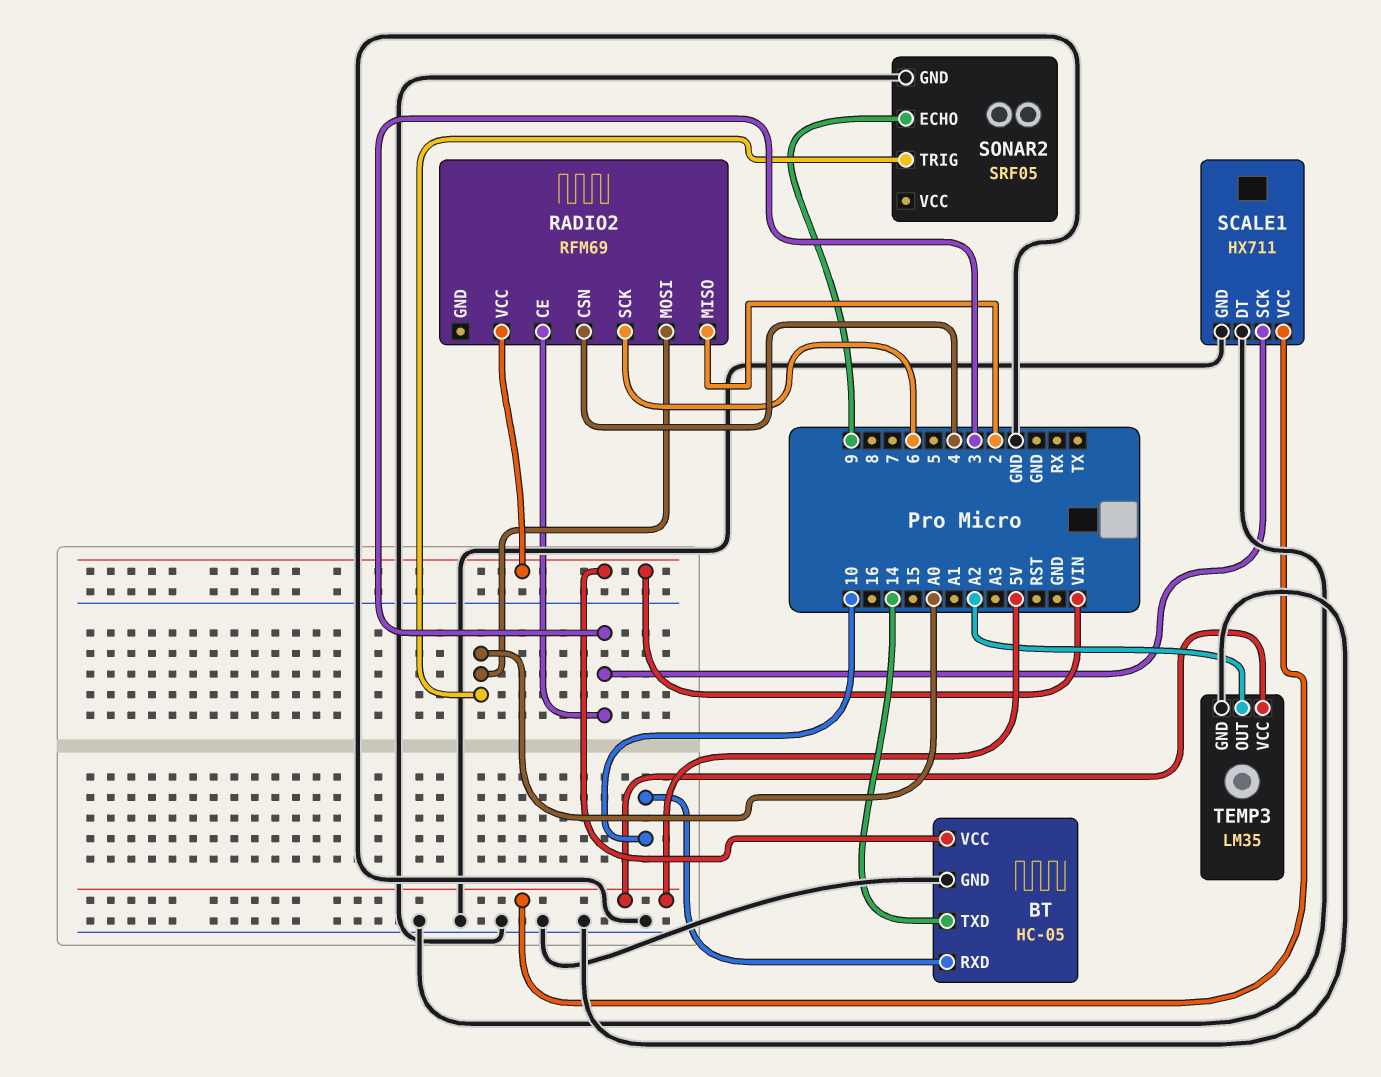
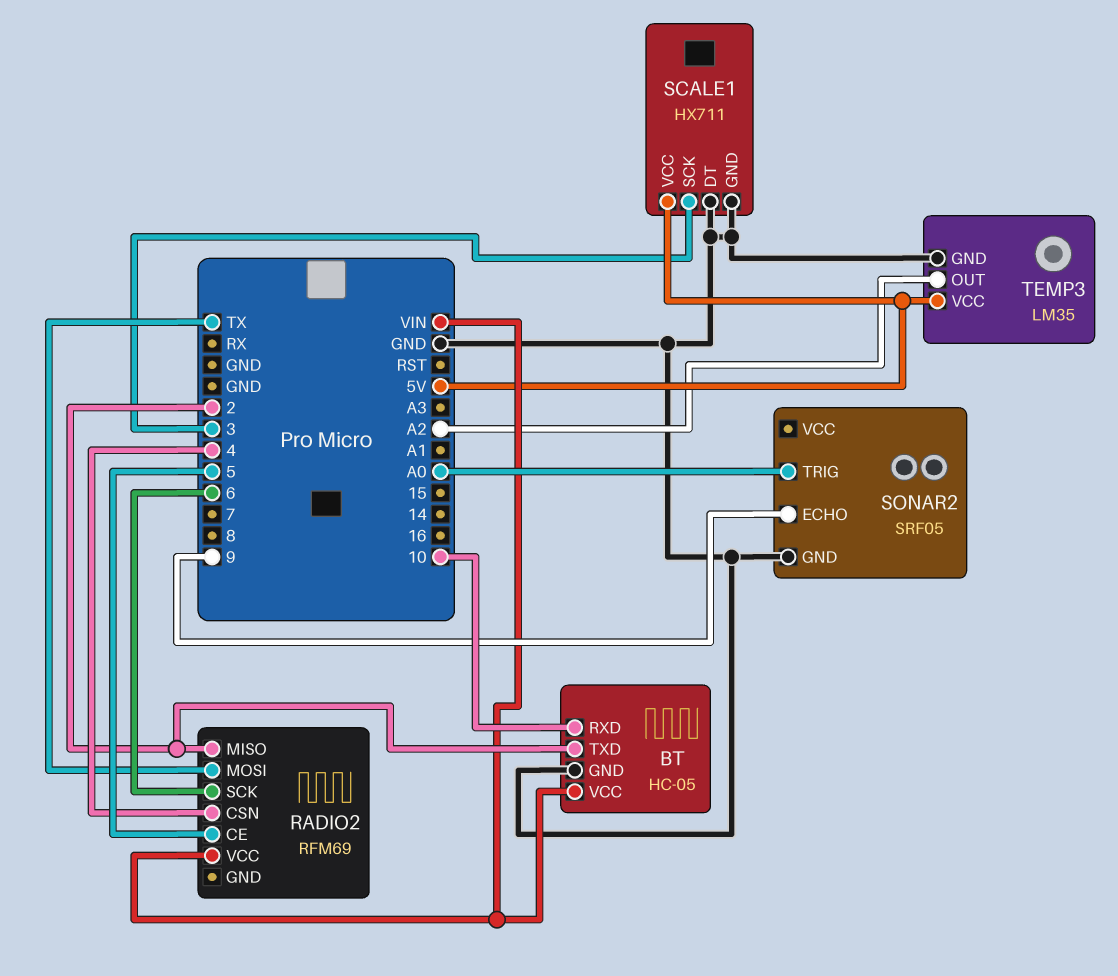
BT pin TXD: 14 -> 2
RADIO2 pin CE: 3 -> 5
RADIO2 pin MOSI: A0 -> TX

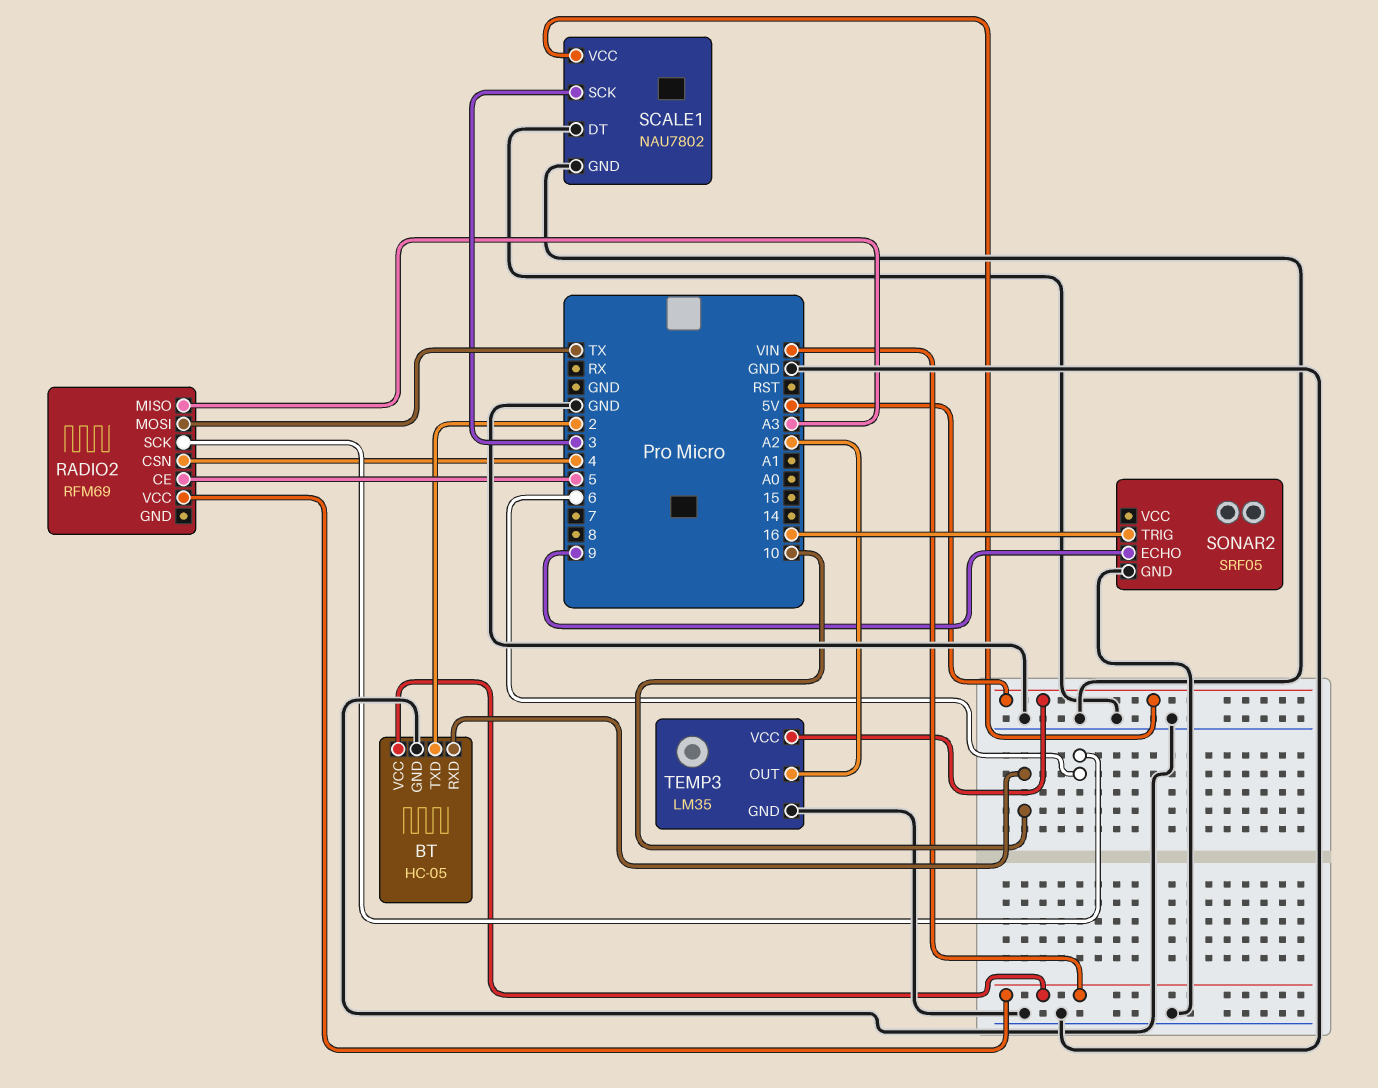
RADIO2 pin MISO: 2 -> A3
SCALE1: HX711 -> NAU7802
SONAR2 pin TRIG: A0 -> 16

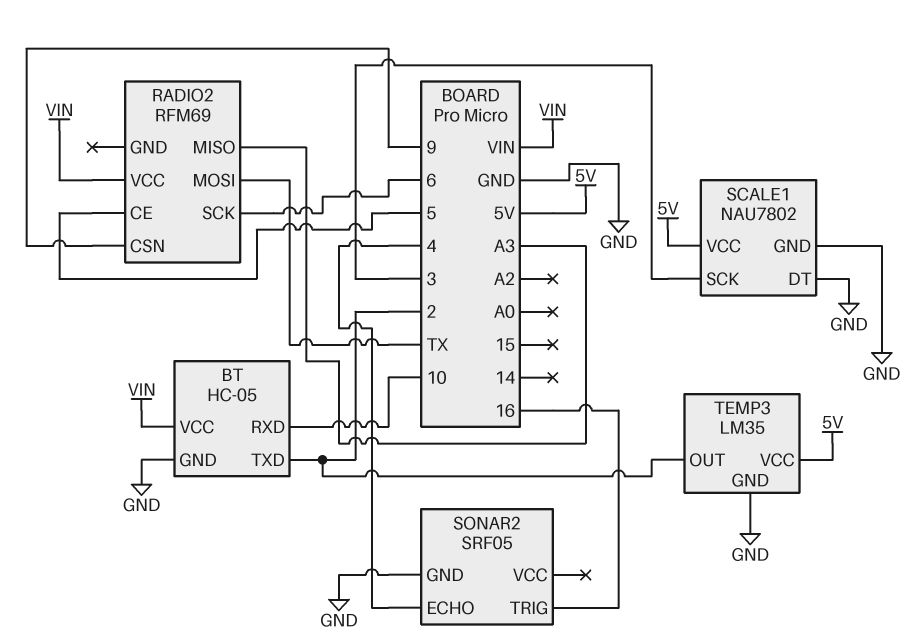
RADIO2 pin CSN: 4 -> 9
SONAR2 pin ECHO: 9 -> 4
TEMP3 pin OUT: A2 -> 2

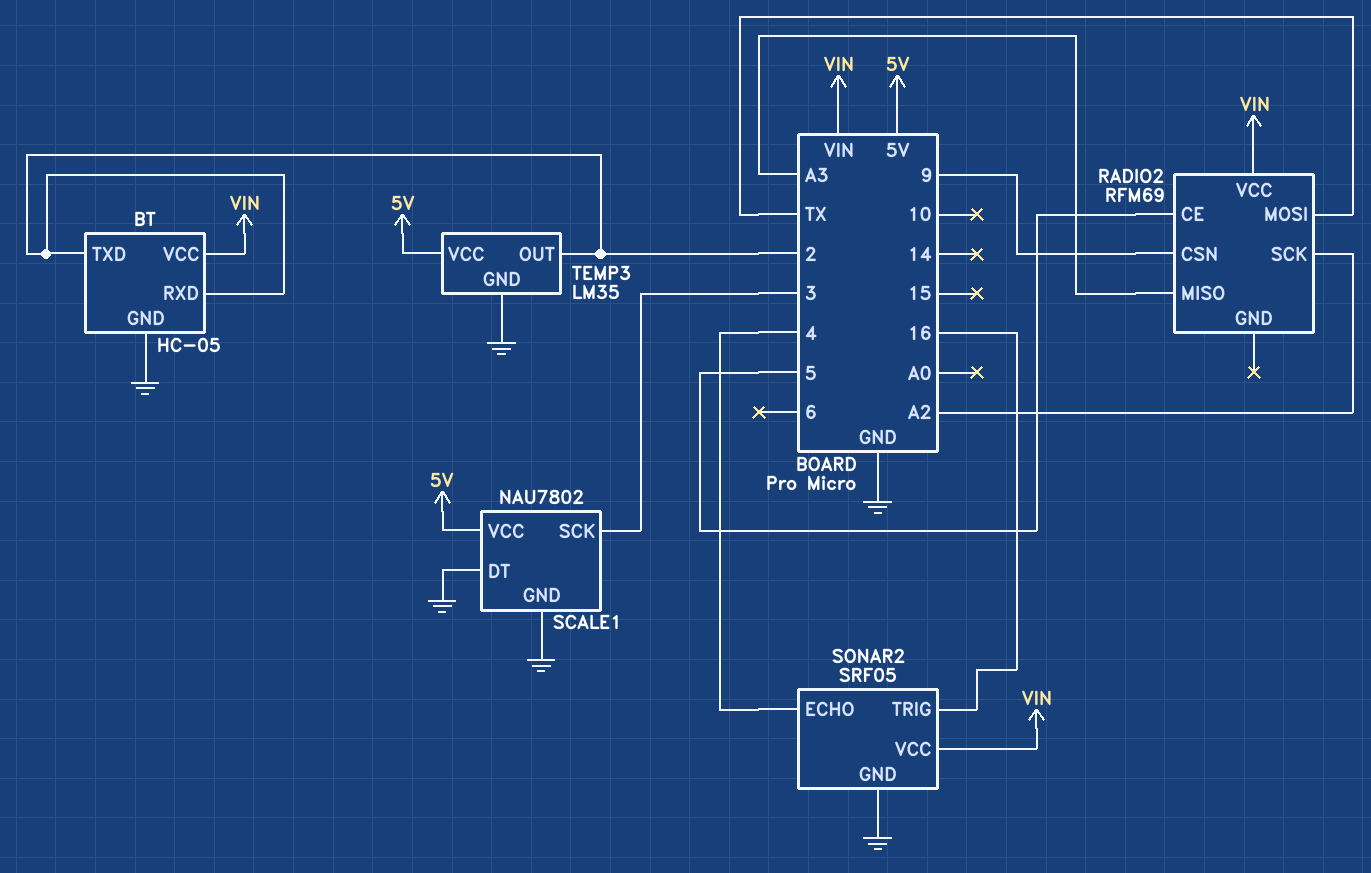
BT pin RXD: 10 -> 2
RADIO2 pin SCK: 6 -> A2
SONAR2 pin VCC: none -> VIN

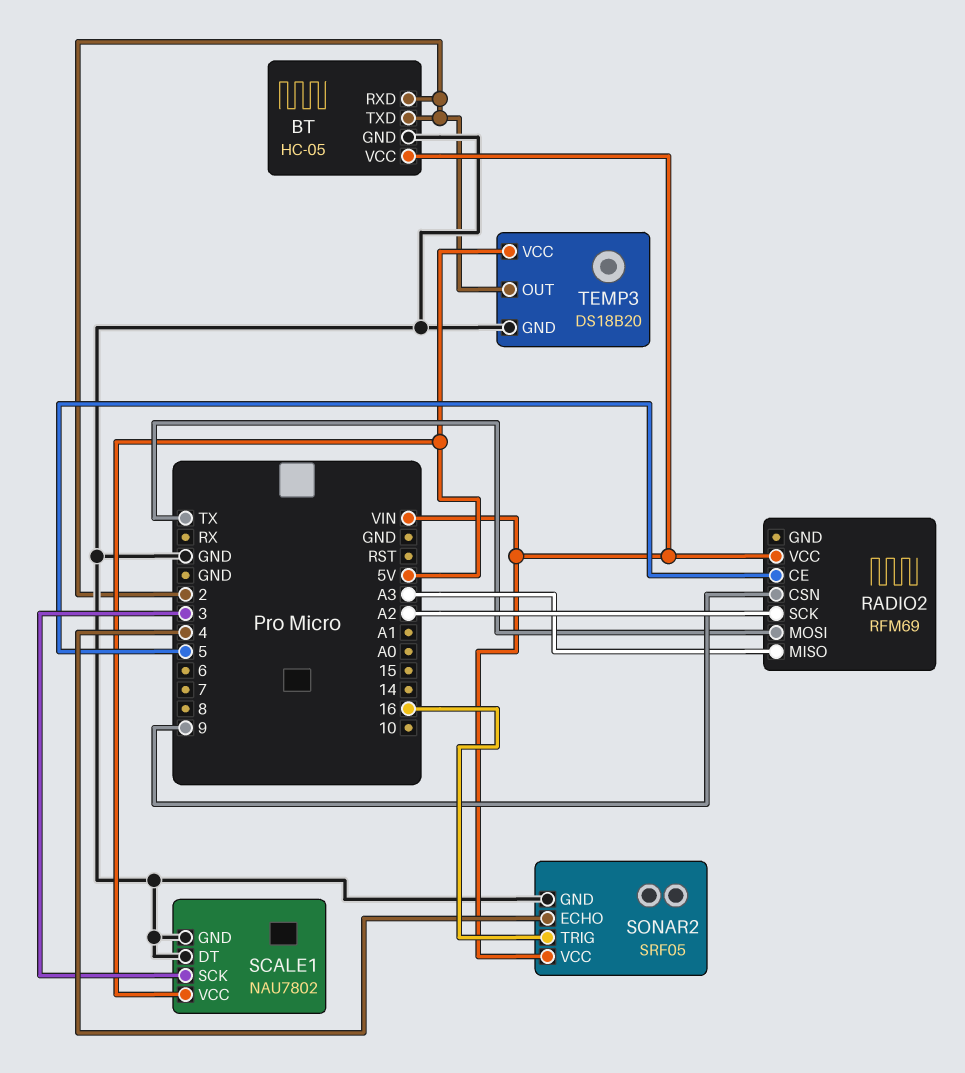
TEMP3: LM35 -> DS18B20

